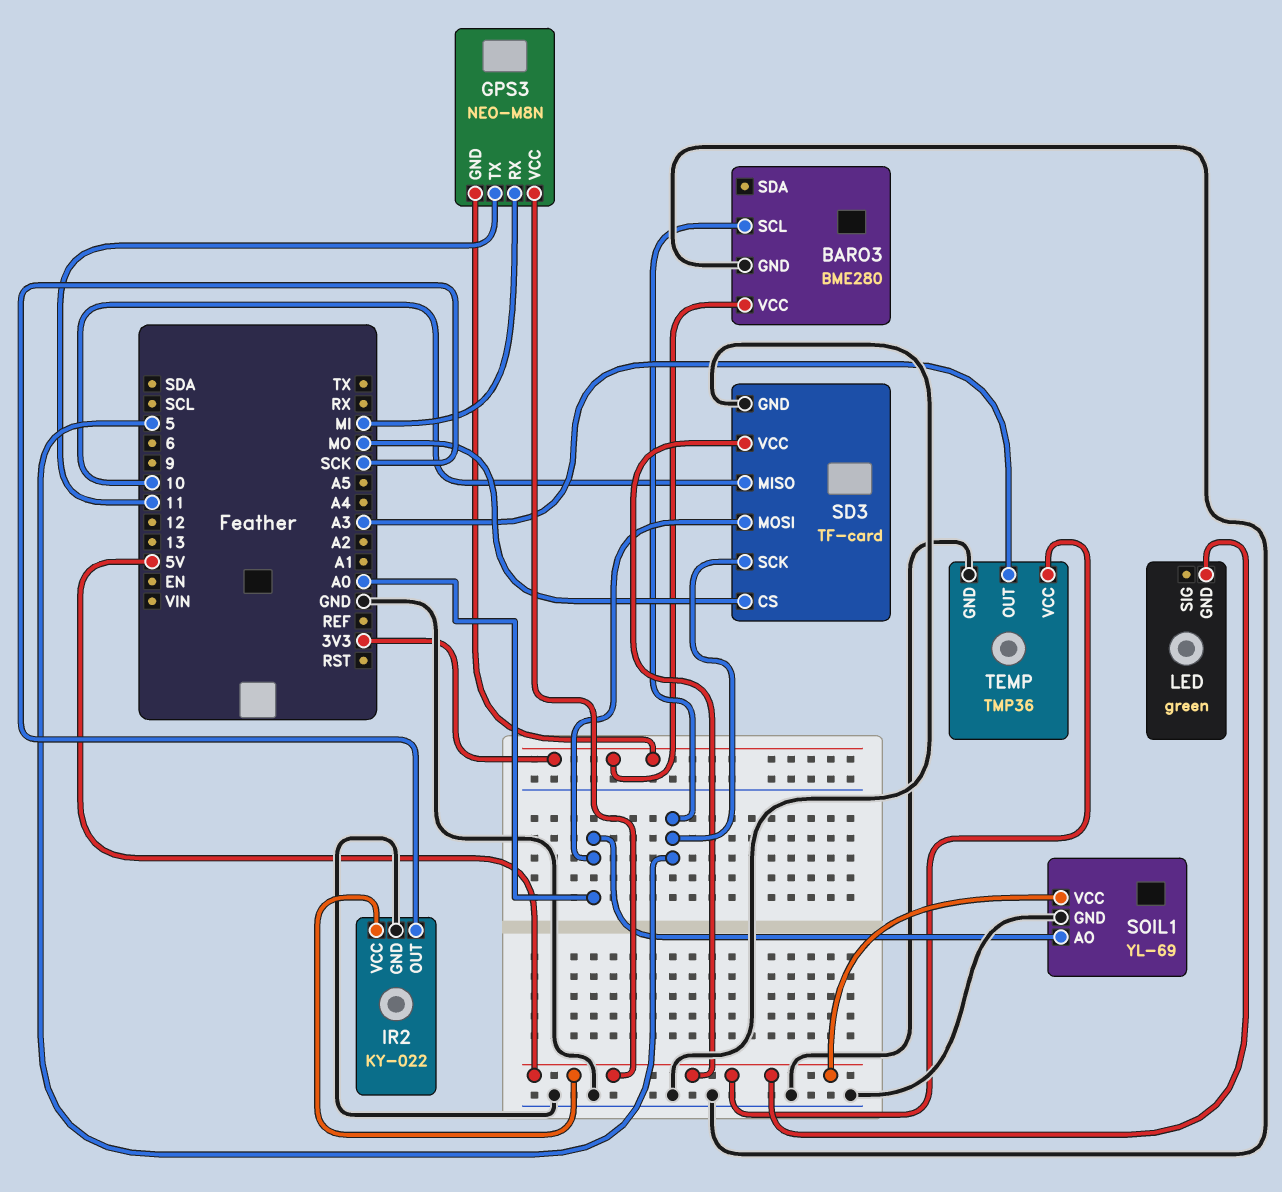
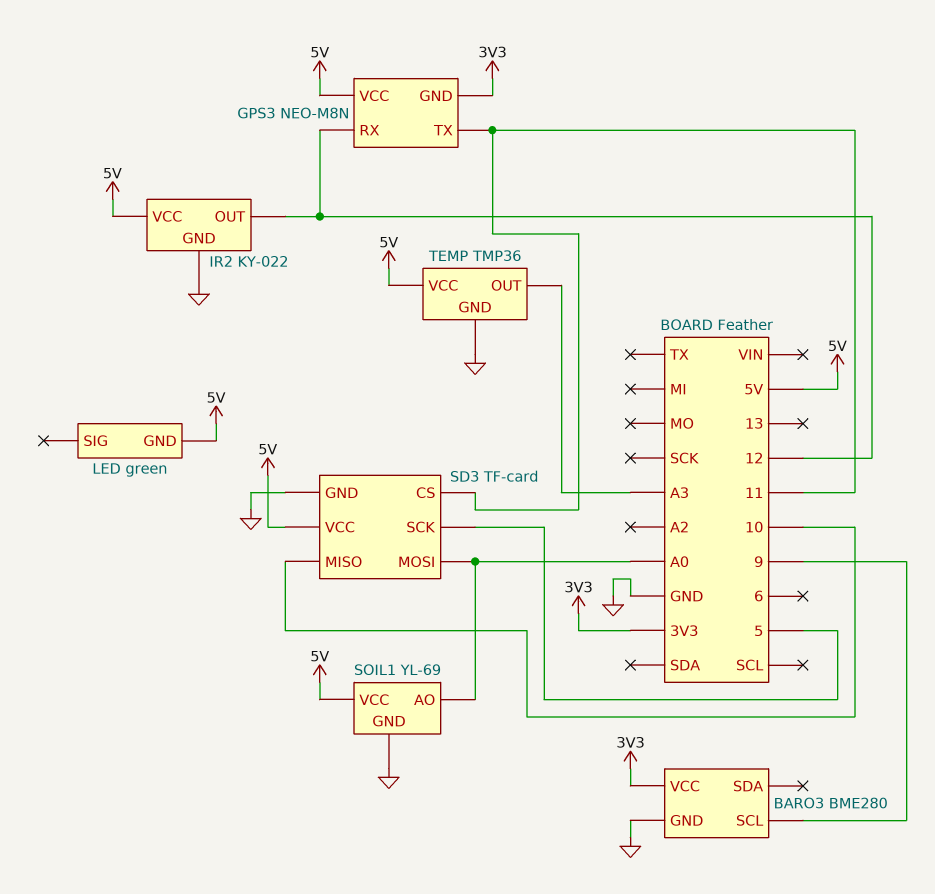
BARO3 pin SCL: 5 -> 9
GPS3 pin RX: MI -> 12
IR2 pin OUT: SCK -> 12
SD3 pin CS: MO -> 11

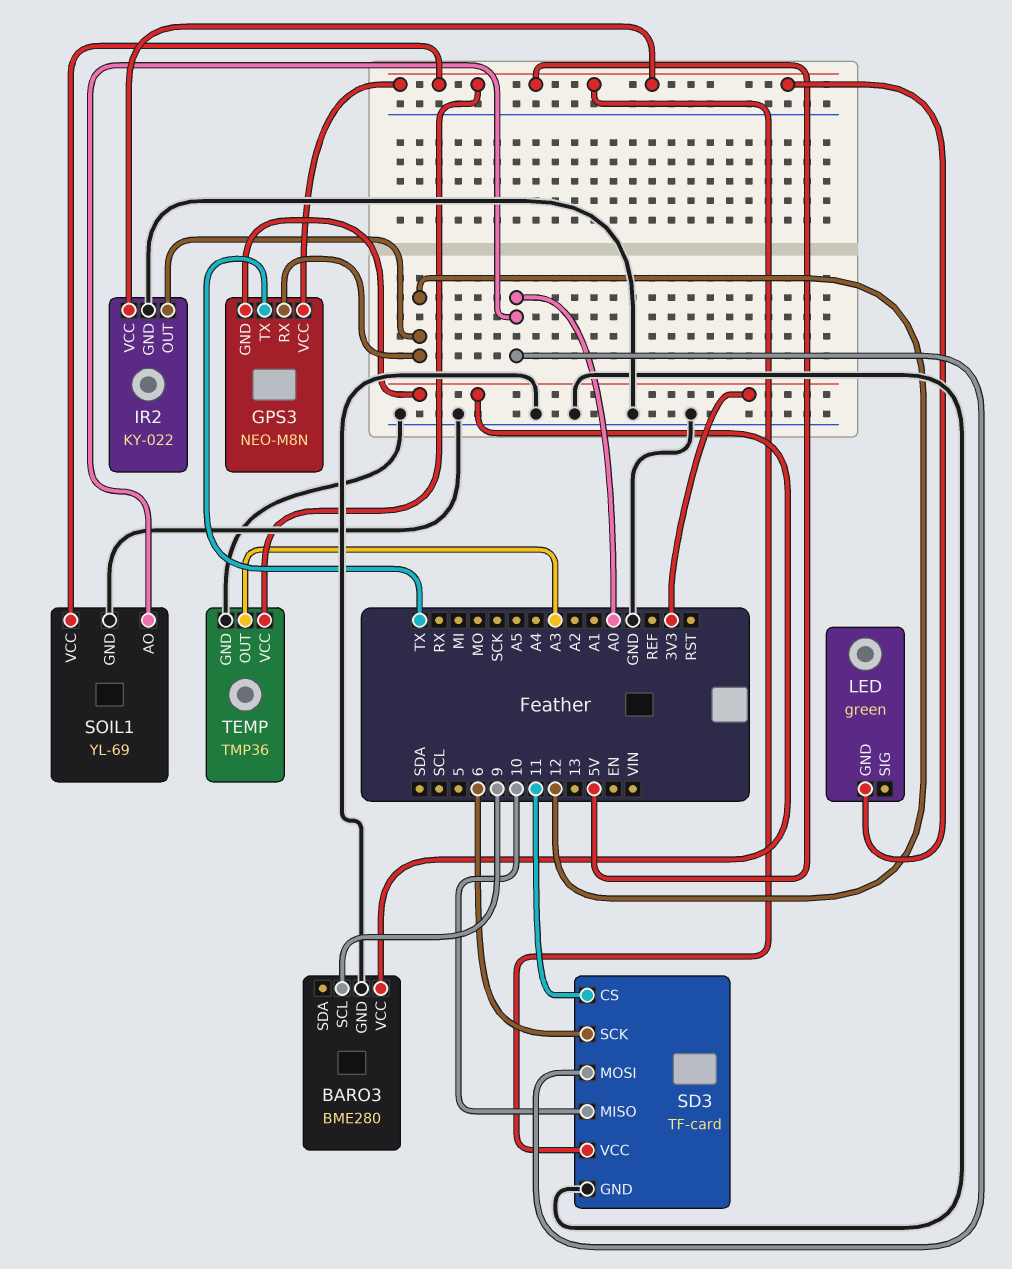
GPS3 pin TX: 11 -> TX
SD3 pin SCK: 5 -> 6

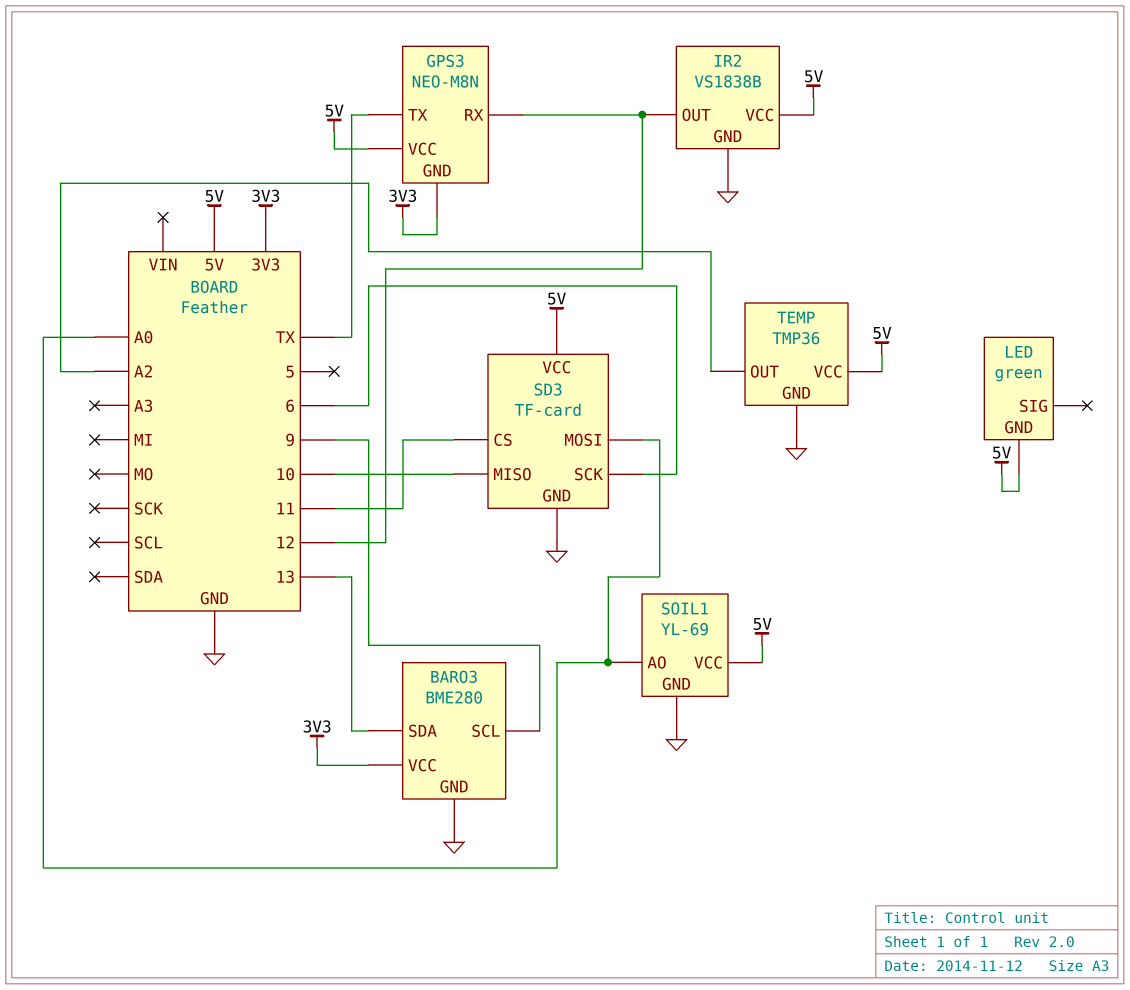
BARO3 pin SDA: none -> 13
IR2: KY-022 -> VS1838B
TEMP pin OUT: A3 -> A2

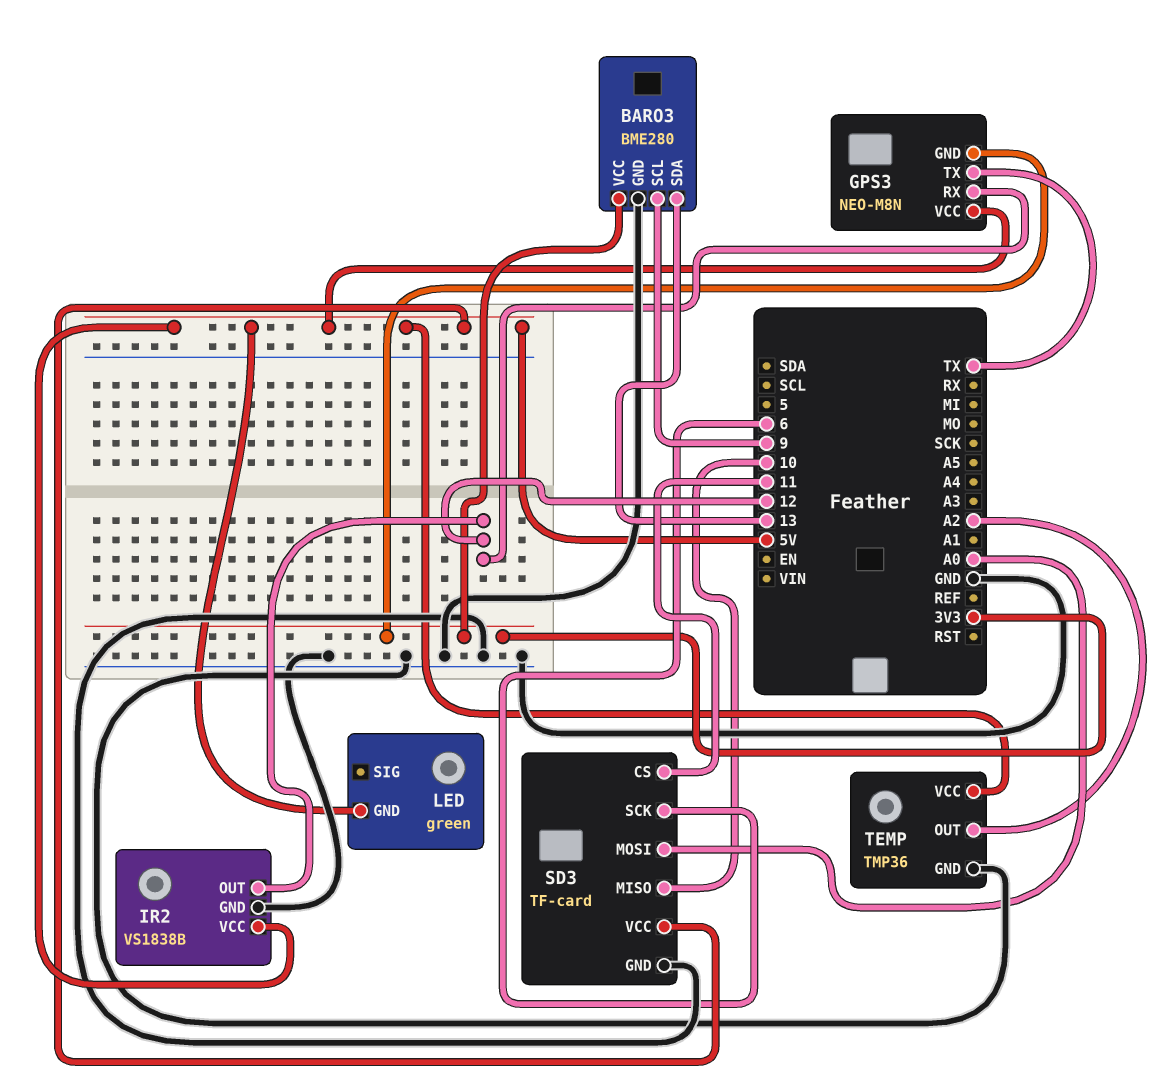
SOIL1: YL-69 -> none
SOIL1 pin AO: A0 -> none
SOIL1 pin GND: GND -> none
SOIL1 pin VCC: 5V -> none

